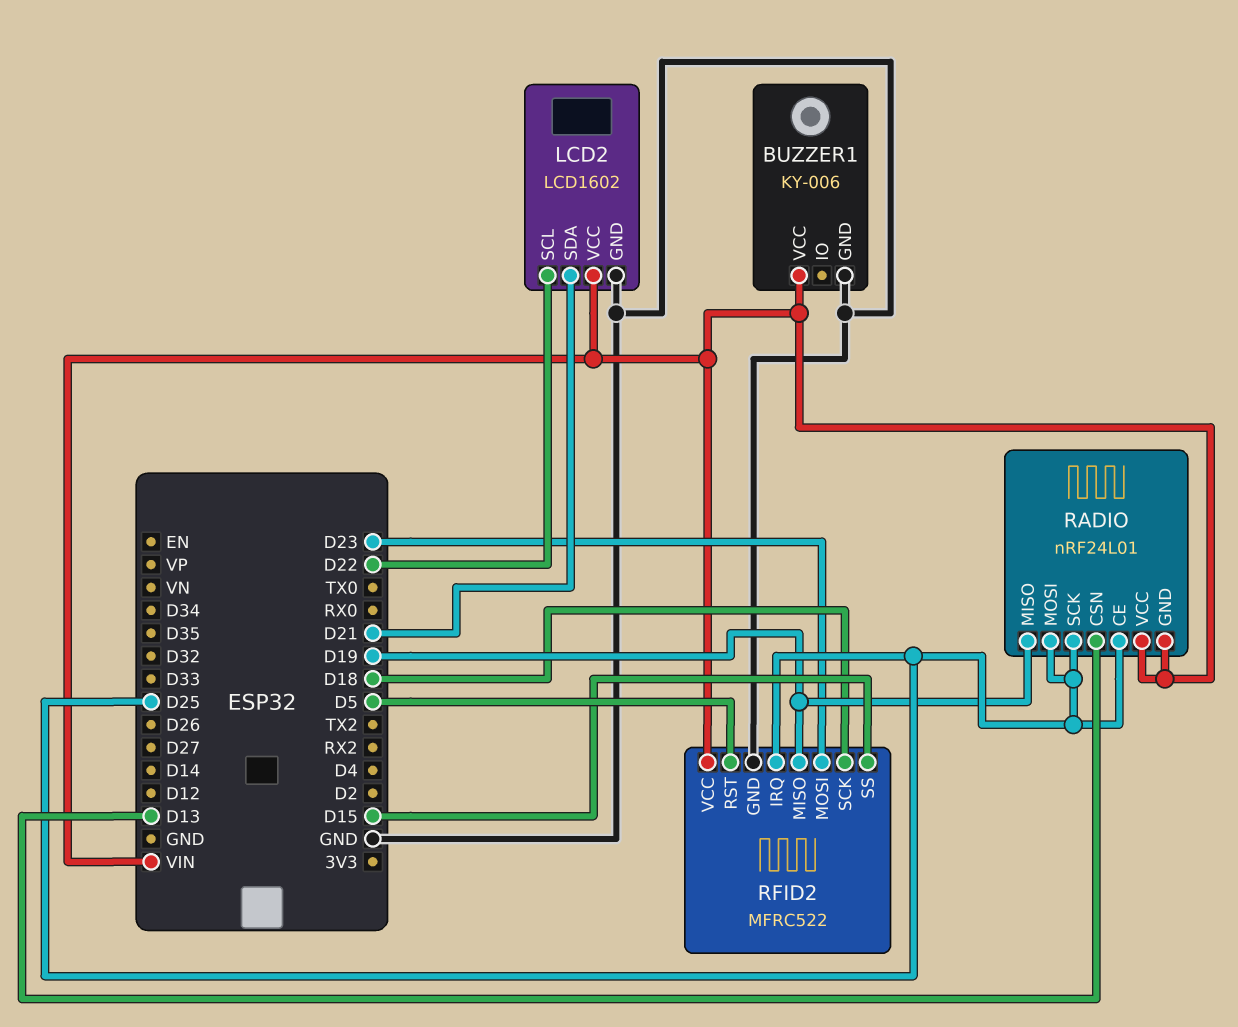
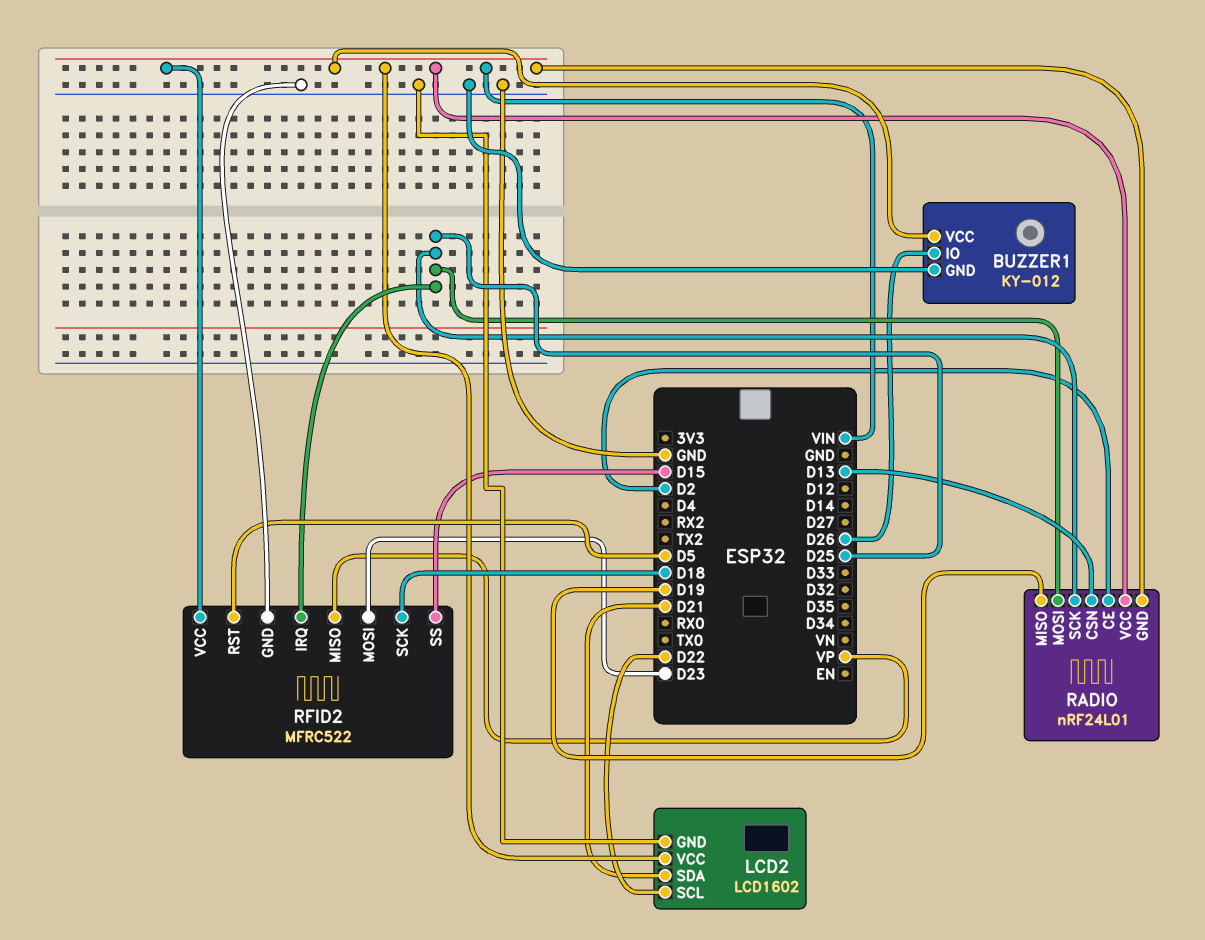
BUZZER1: KY-006 -> KY-012
BUZZER1 pin IO: none -> D26
RADIO pin CE: D25 -> D2
RFID2 pin MISO: D19 -> VP

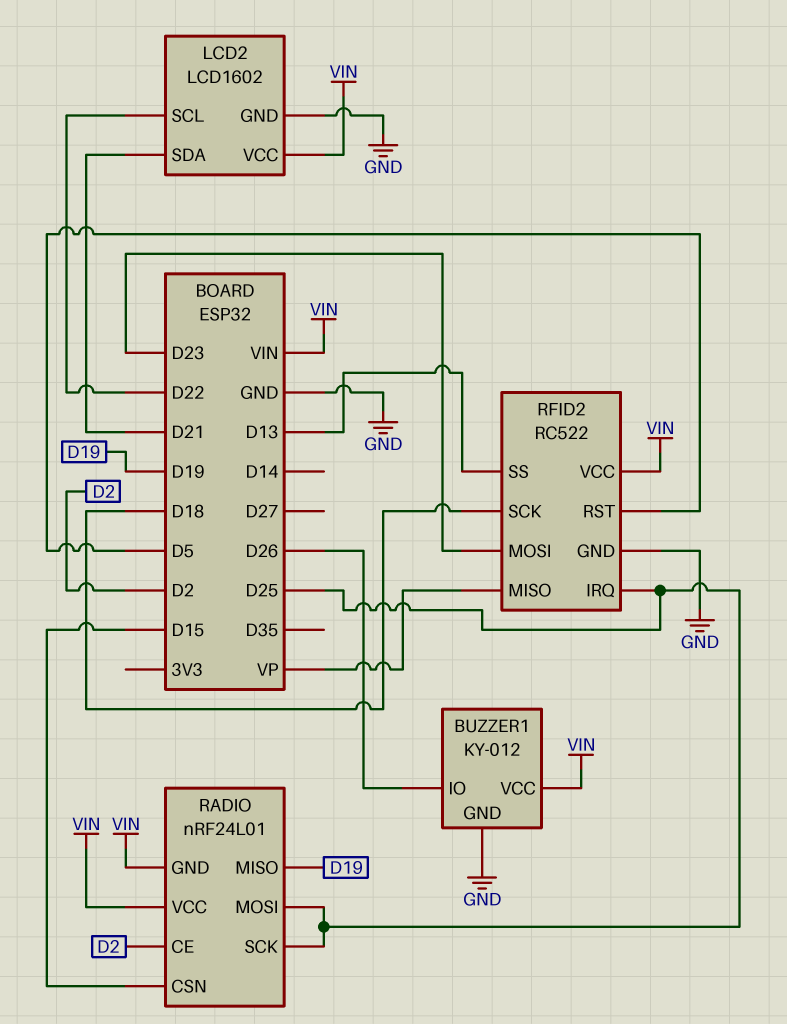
RADIO pin CSN: D13 -> D15
RFID2: MFRC522 -> RC522
RFID2 pin SS: D15 -> D13

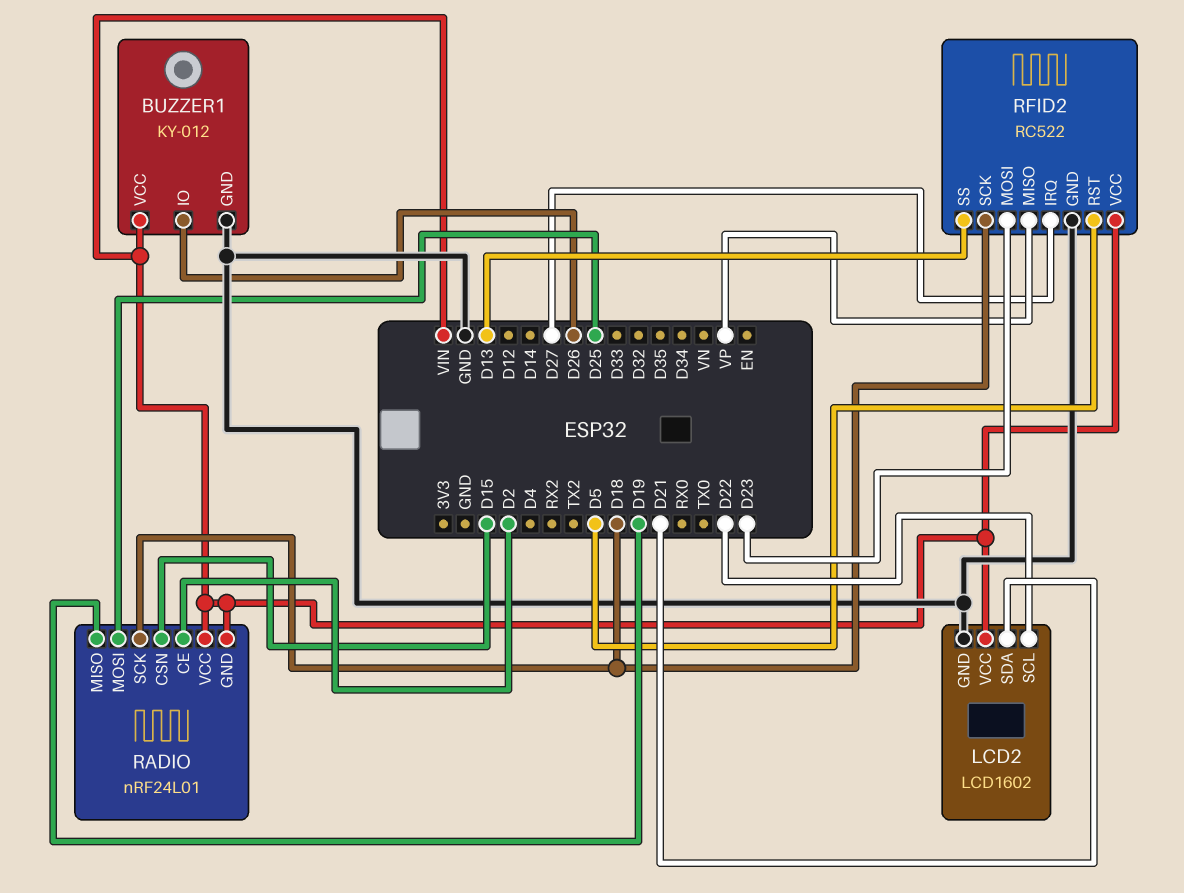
RADIO pin SCK: D25 -> D18
RFID2 pin IRQ: D25 -> D27

